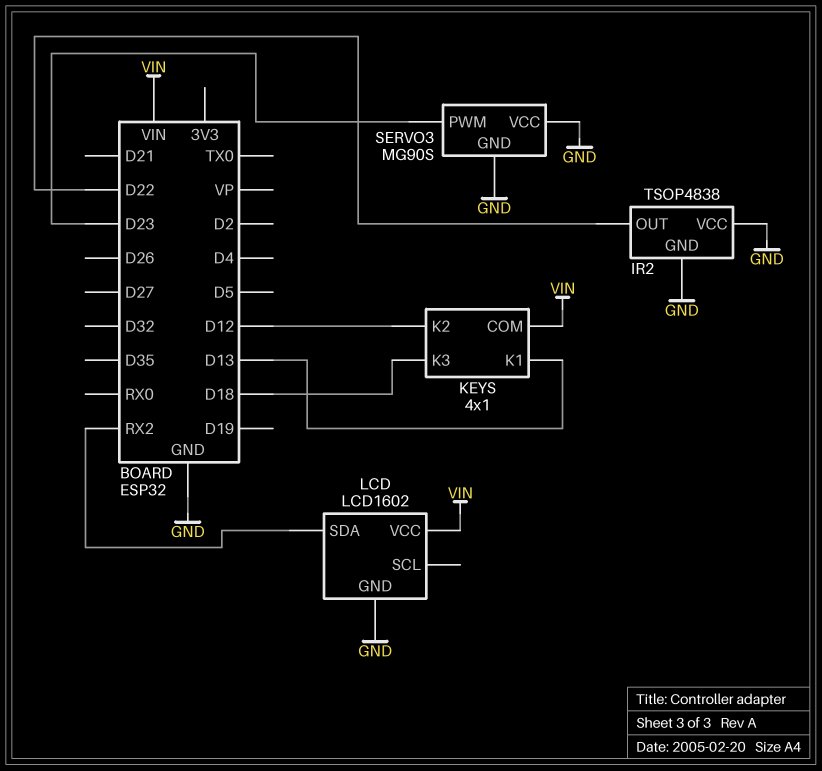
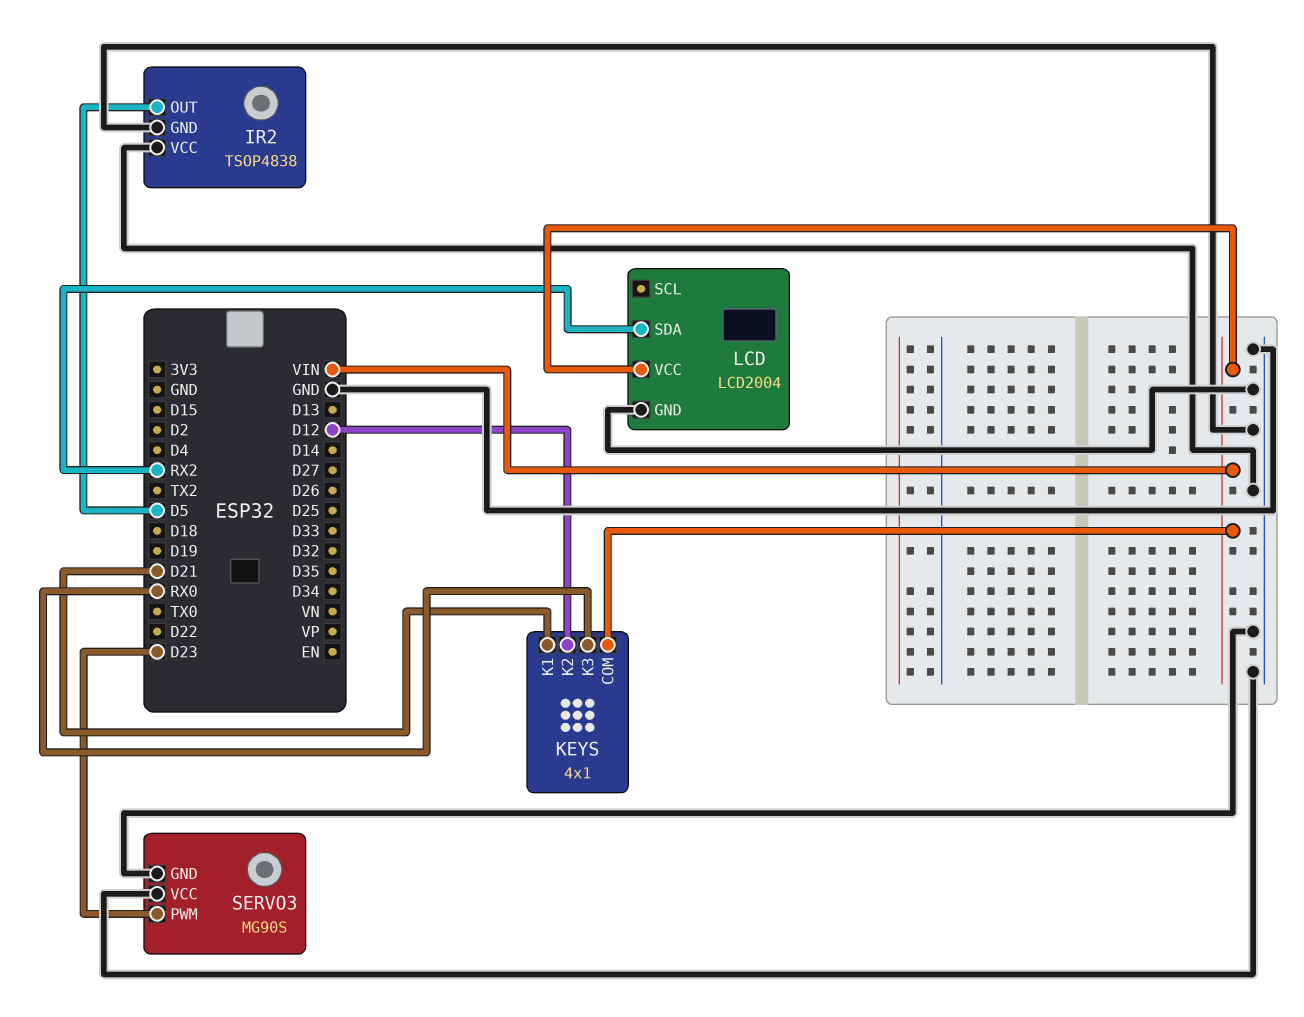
IR2 pin OUT: D22 -> D5
KEYS pin K1: D13 -> D21
KEYS pin K3: D18 -> RX0
LCD: LCD1602 -> LCD2004

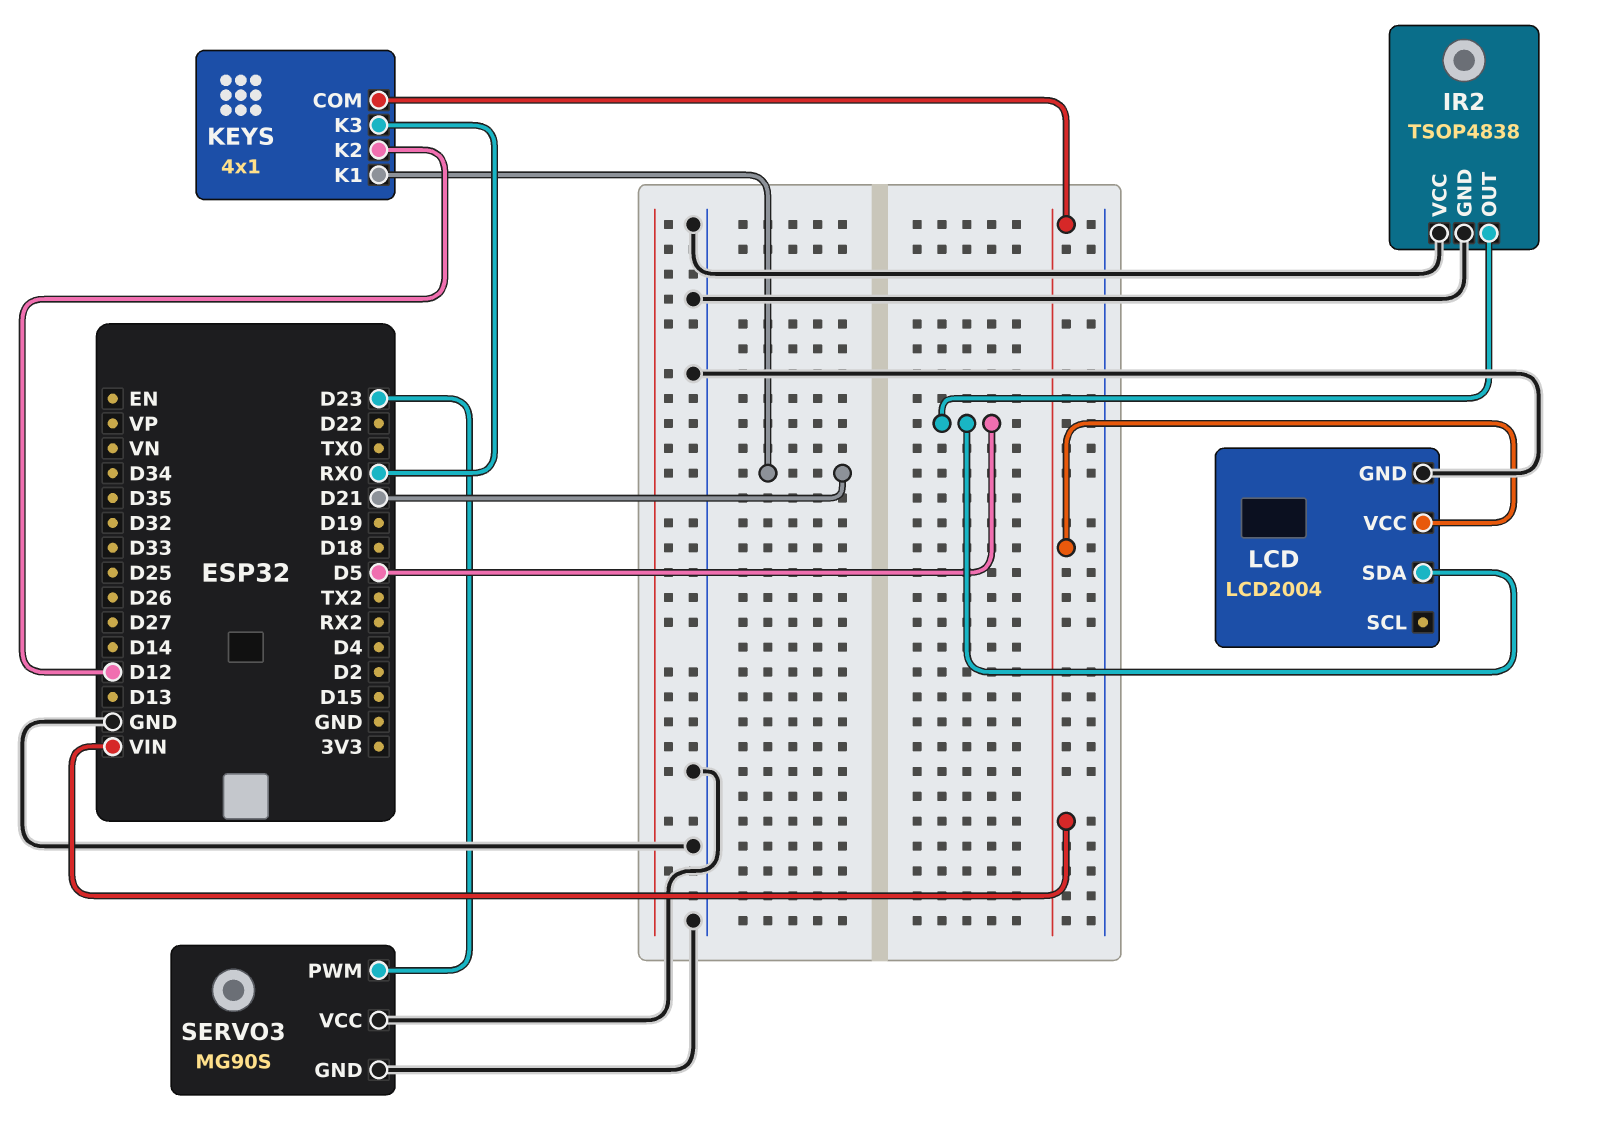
LCD pin SDA: RX2 -> D5

